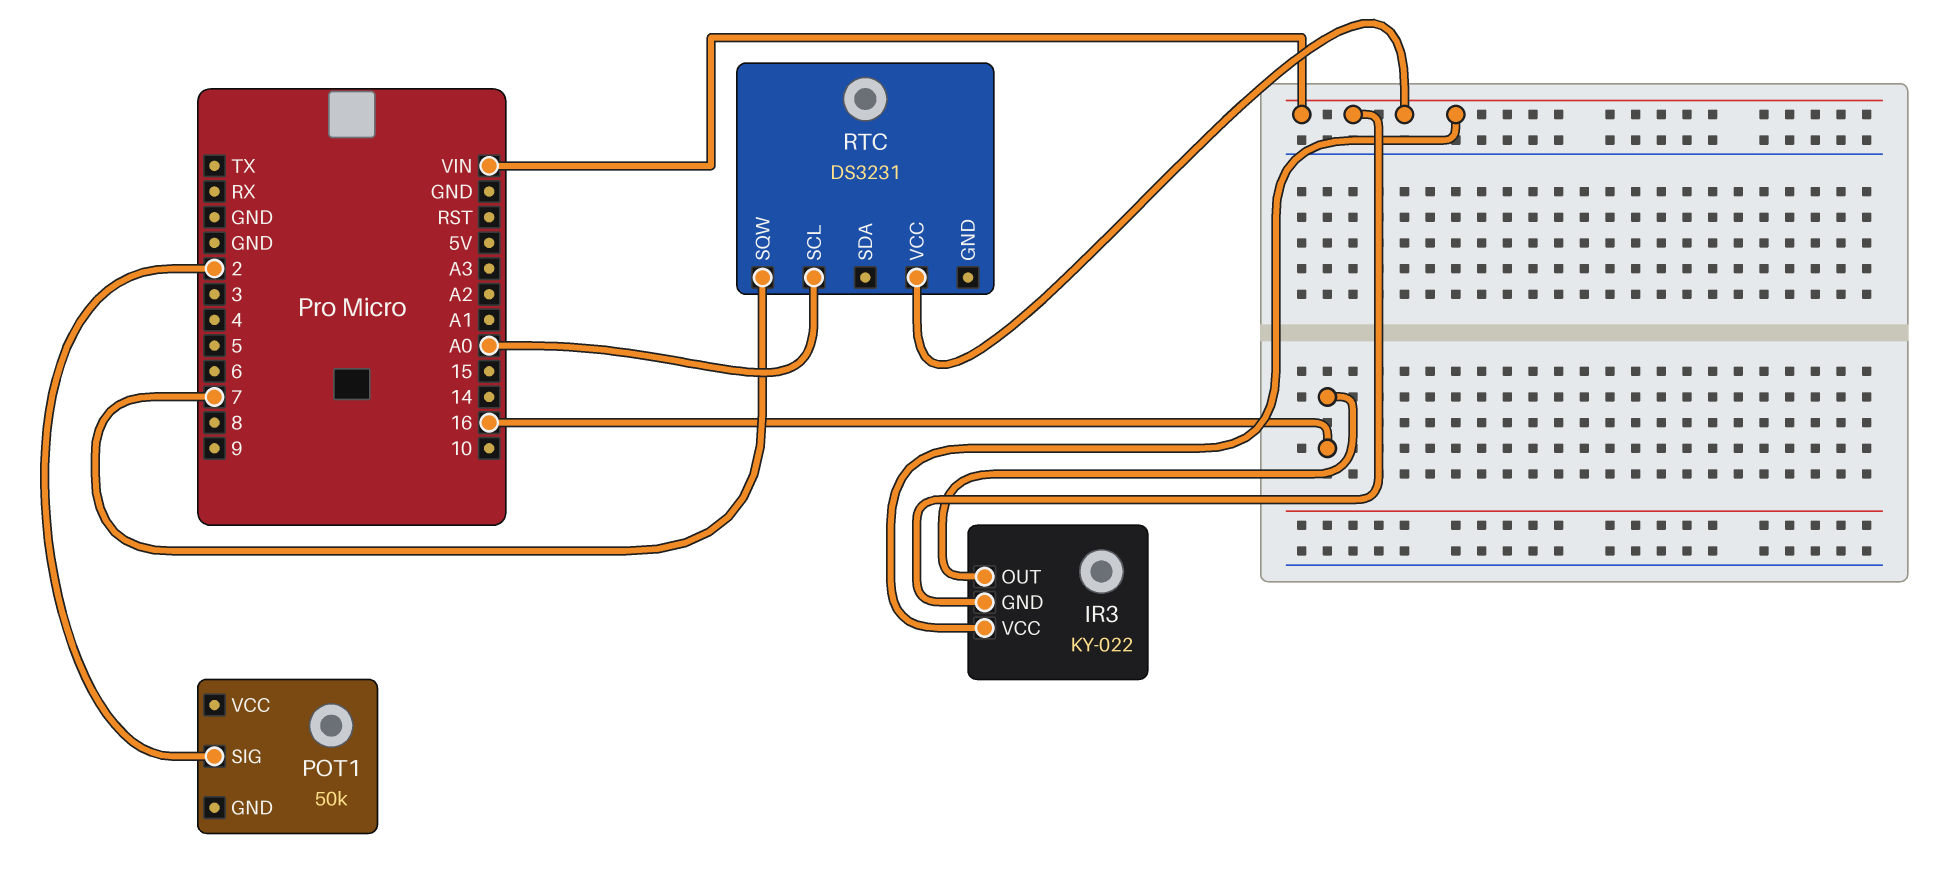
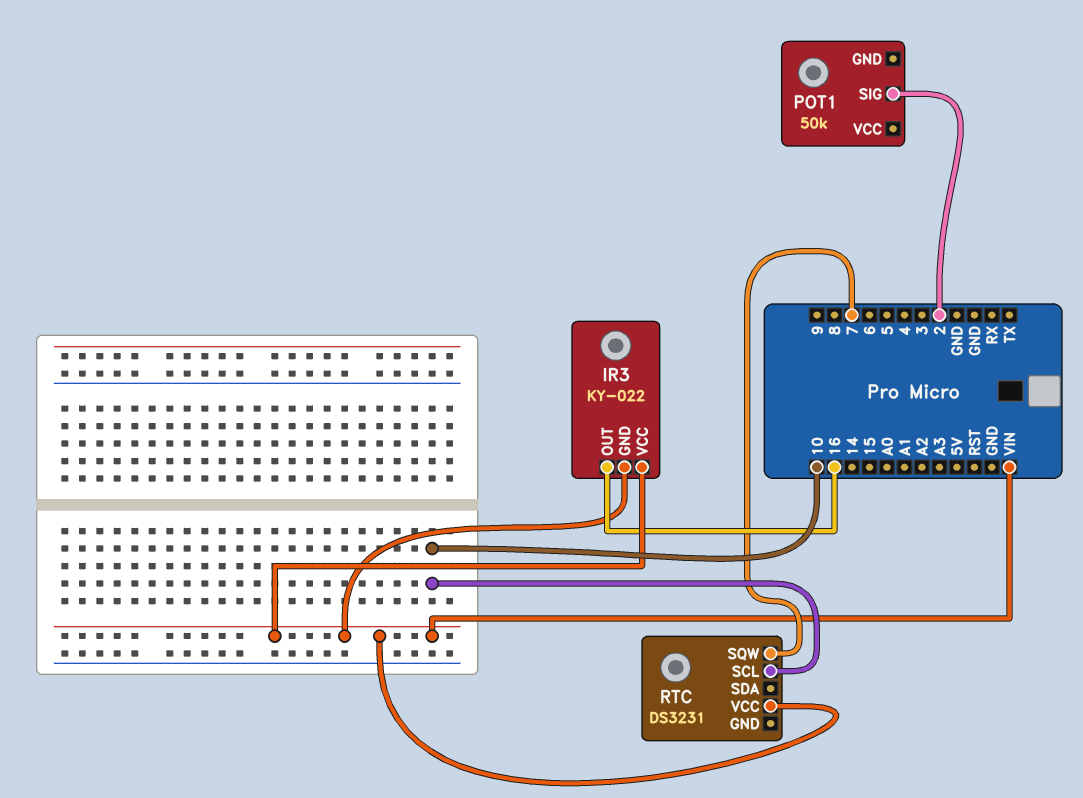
RTC pin SCL: A0 -> 10

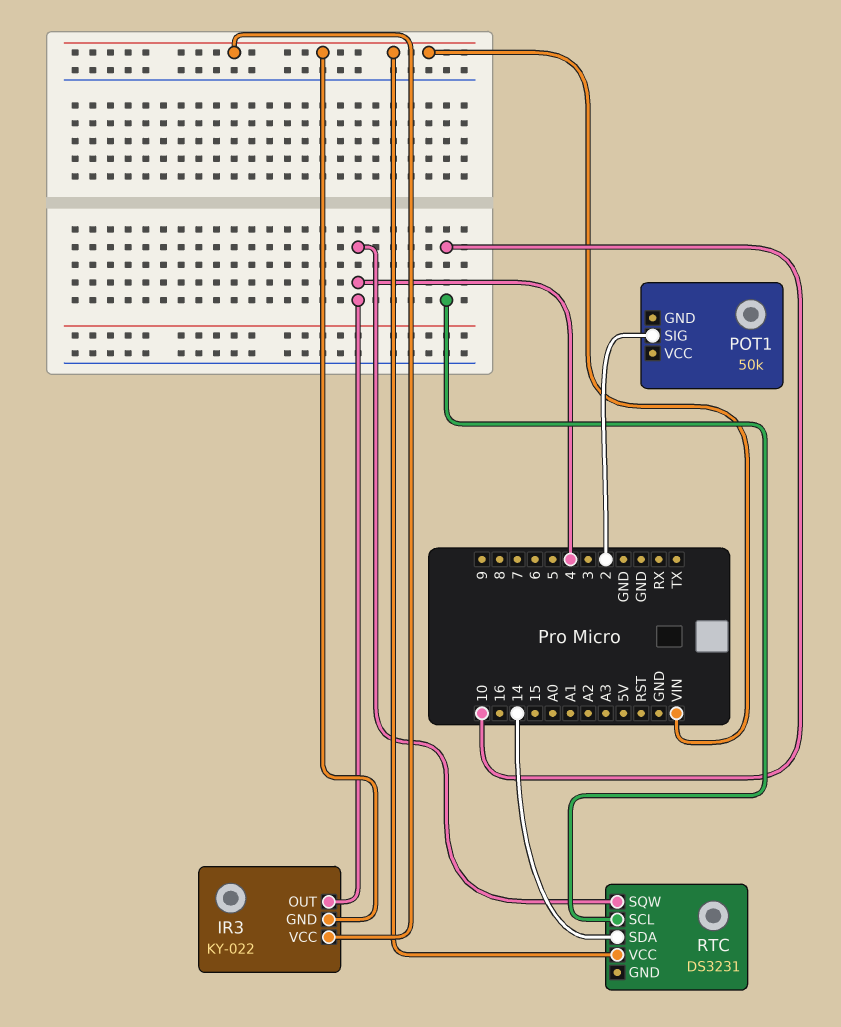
IR3 pin OUT: 16 -> 4
RTC pin SDA: none -> 14
RTC pin SQW: 7 -> 4

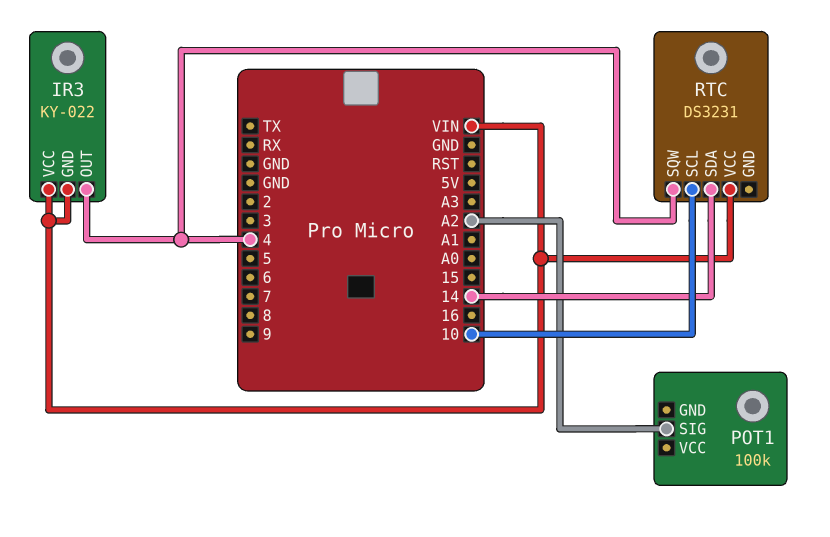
POT1: 50k -> 100k
POT1 pin SIG: 2 -> A2

